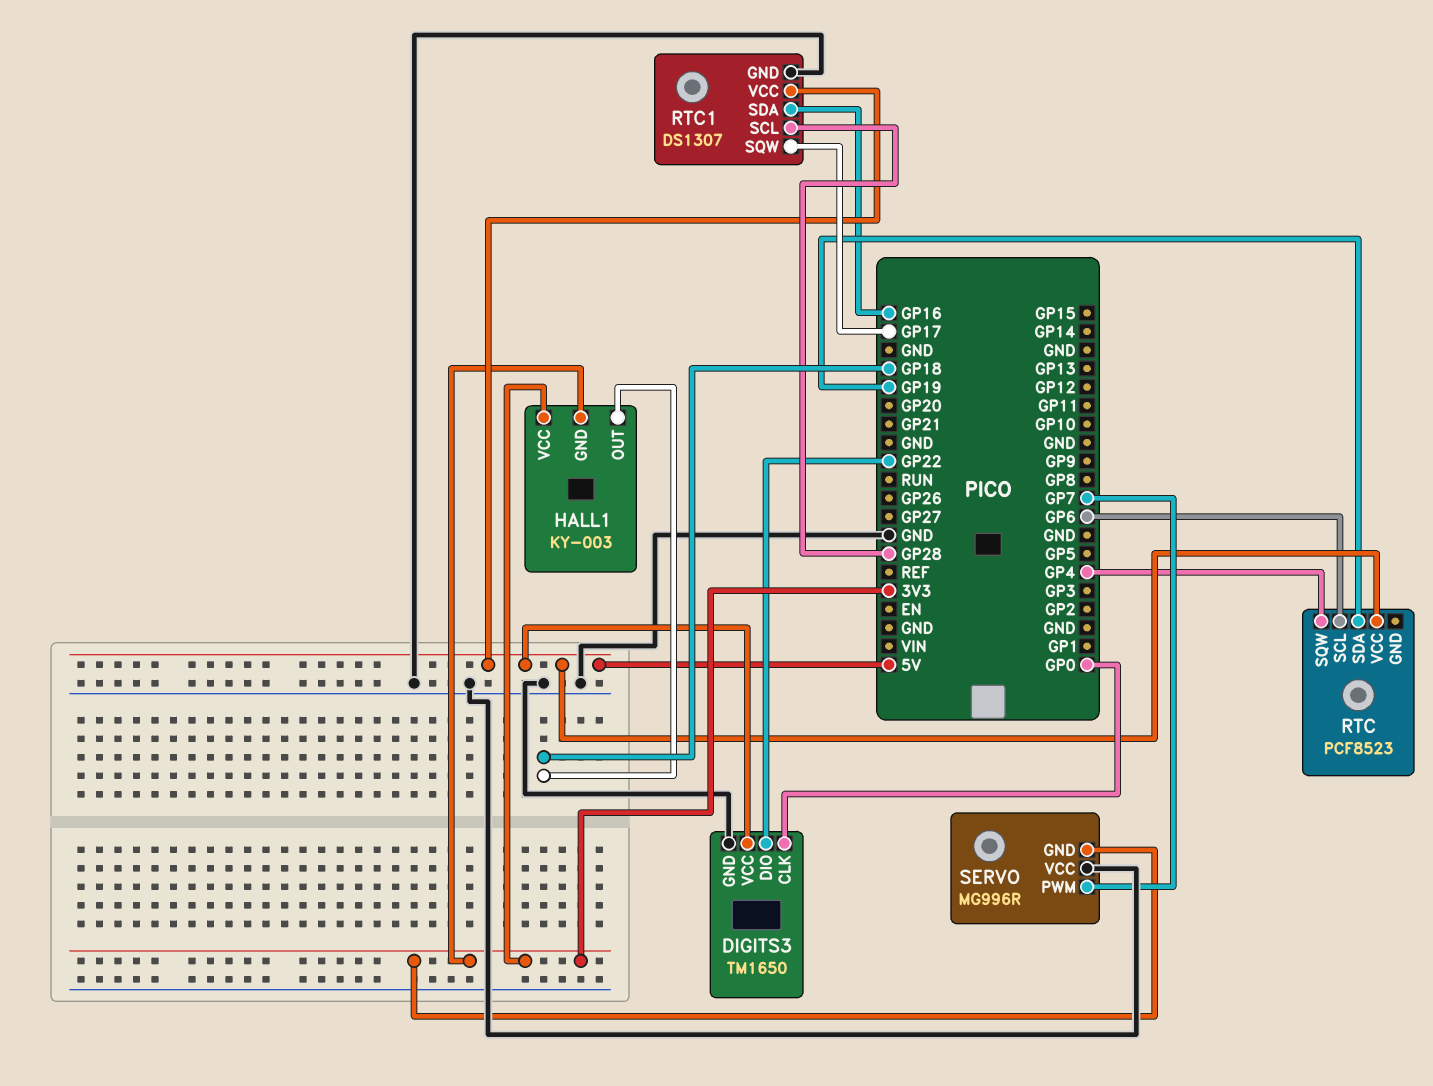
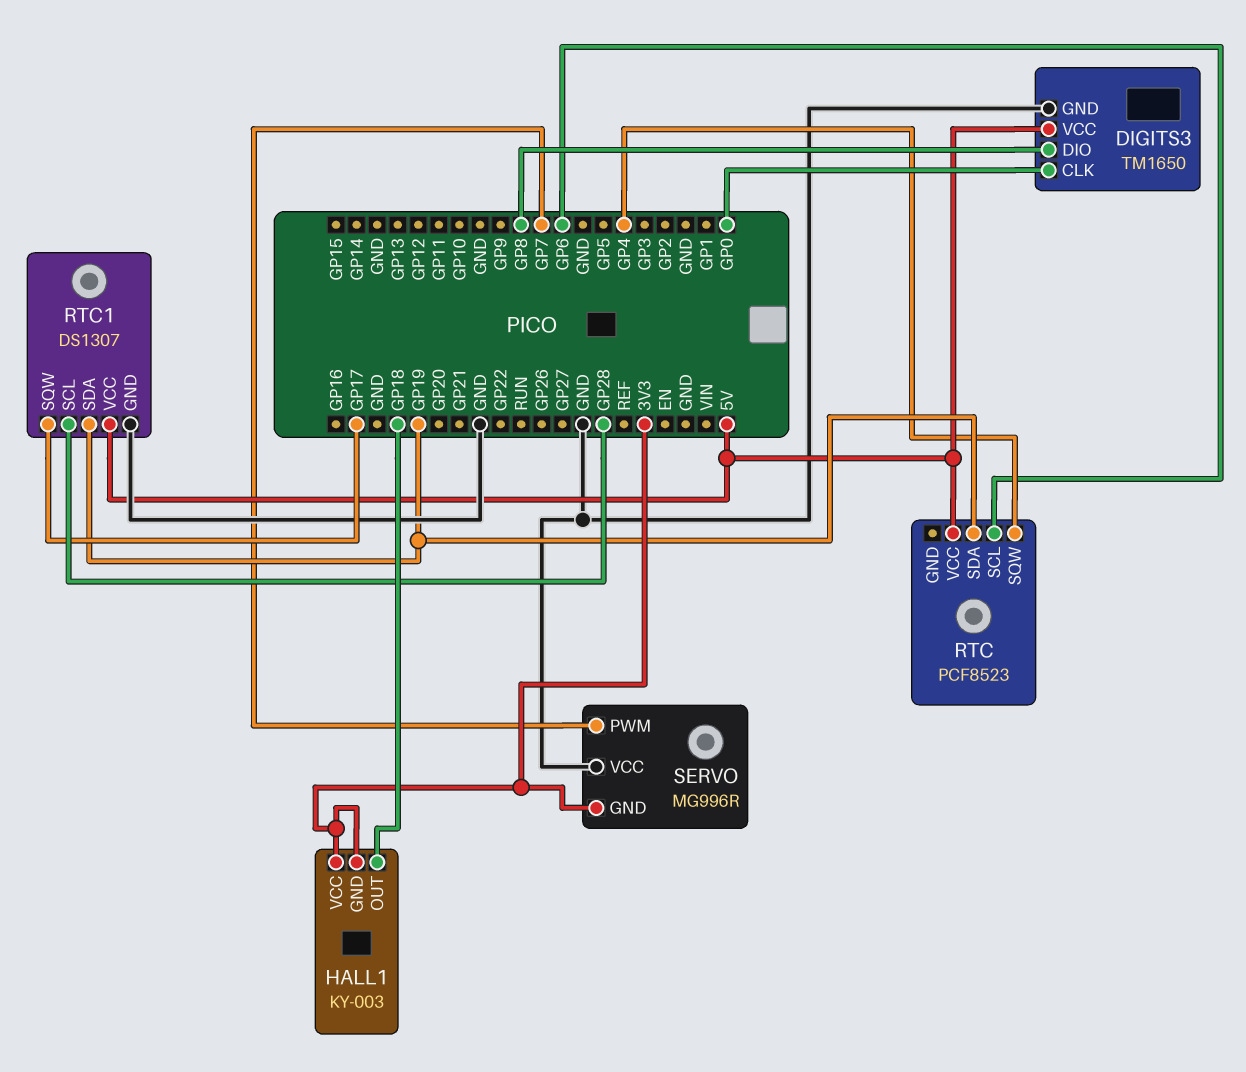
DIGITS3 pin DIO: GP22 -> GP8
RTC1 pin SDA: GP16 -> GP19

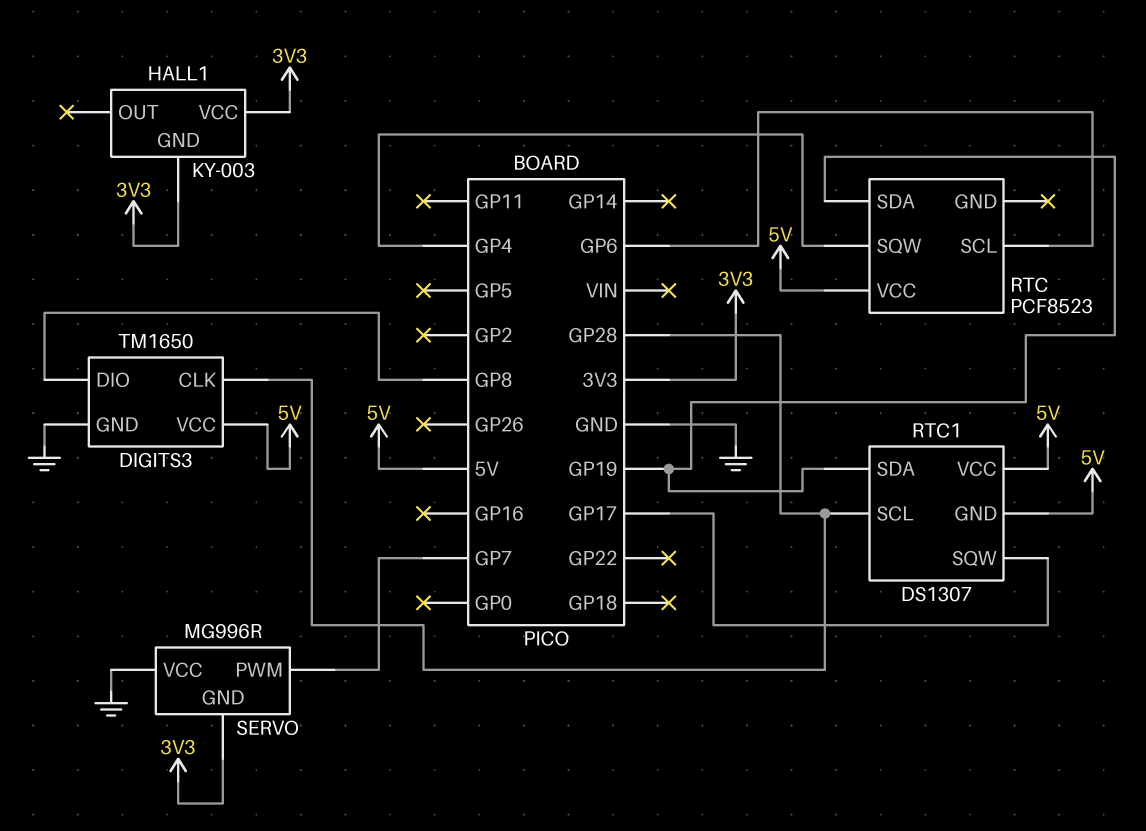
DIGITS3 pin CLK: GP0 -> GP28
HALL1 pin OUT: GP18 -> none
RTC1 pin GND: GND -> 5V

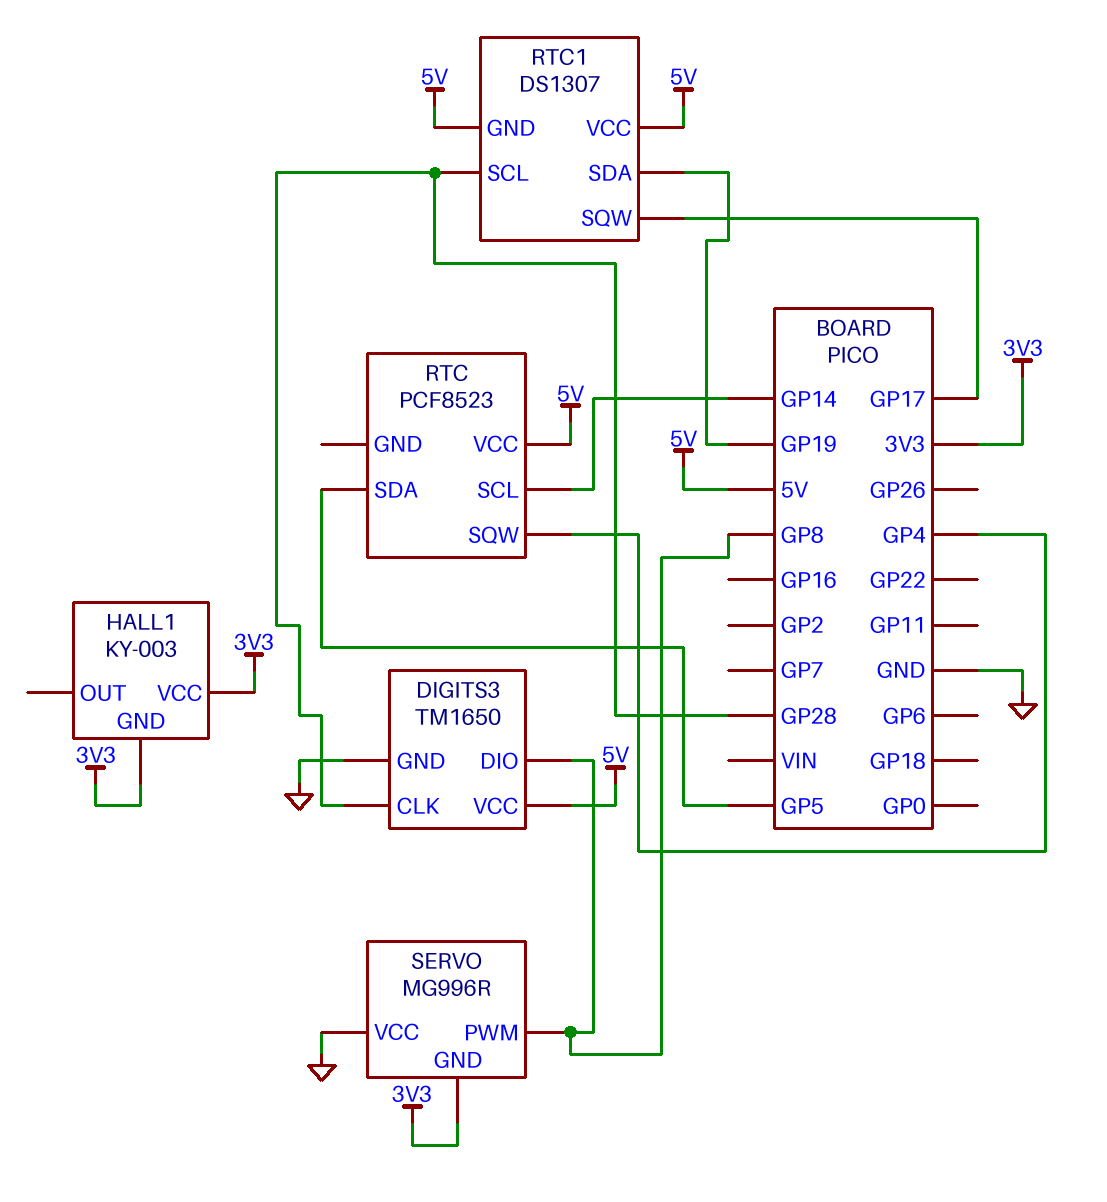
RTC pin SCL: GP6 -> GP14
RTC pin SDA: GP19 -> GP5
SERVO pin PWM: GP7 -> GP8

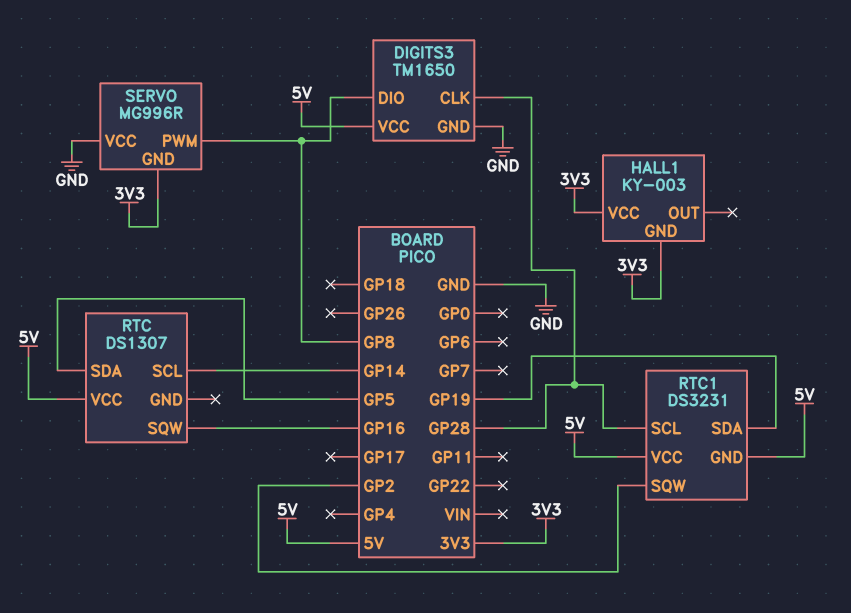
RTC: PCF8523 -> DS1307
RTC pin SQW: GP4 -> GP16
RTC1: DS1307 -> DS3231
RTC1 pin SQW: GP17 -> GP2

